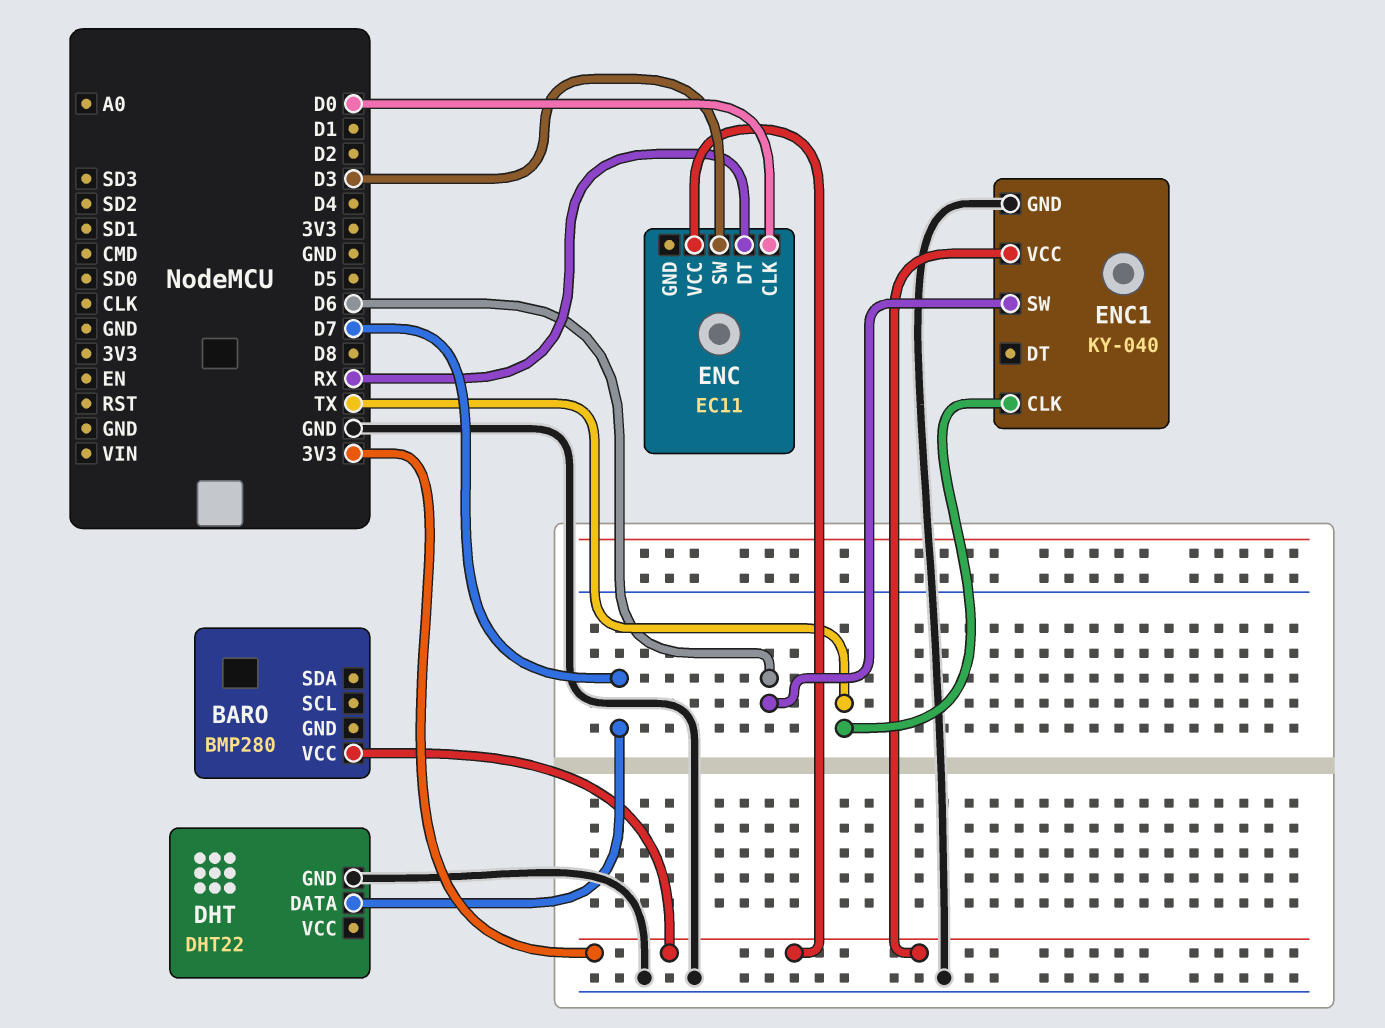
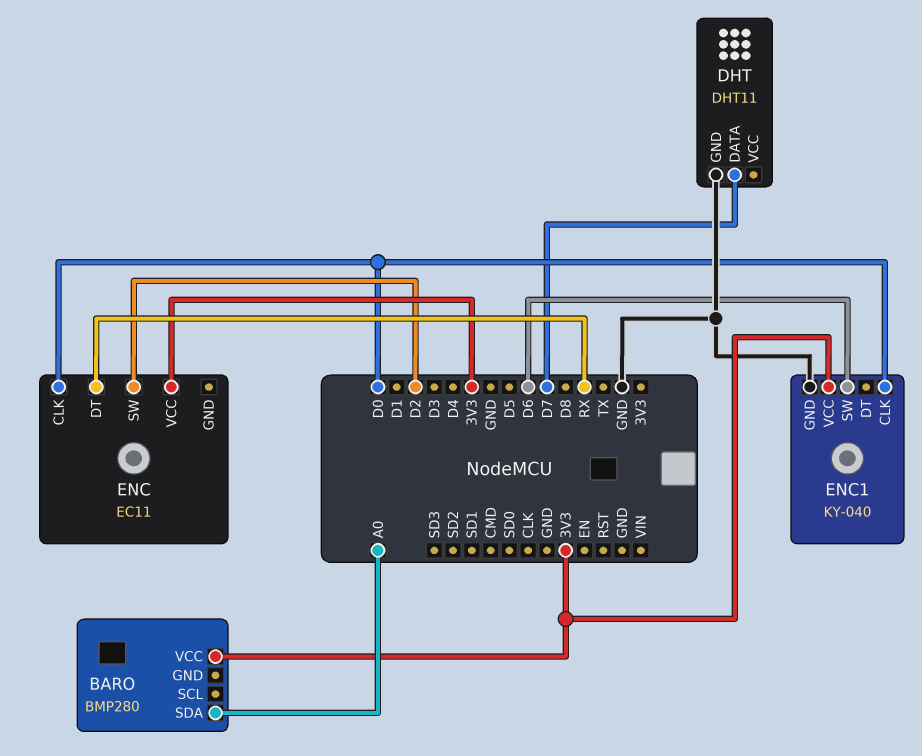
BARO pin SDA: none -> A0
DHT: DHT22 -> DHT11
ENC pin SW: D3 -> D2
ENC1 pin CLK: TX -> D0

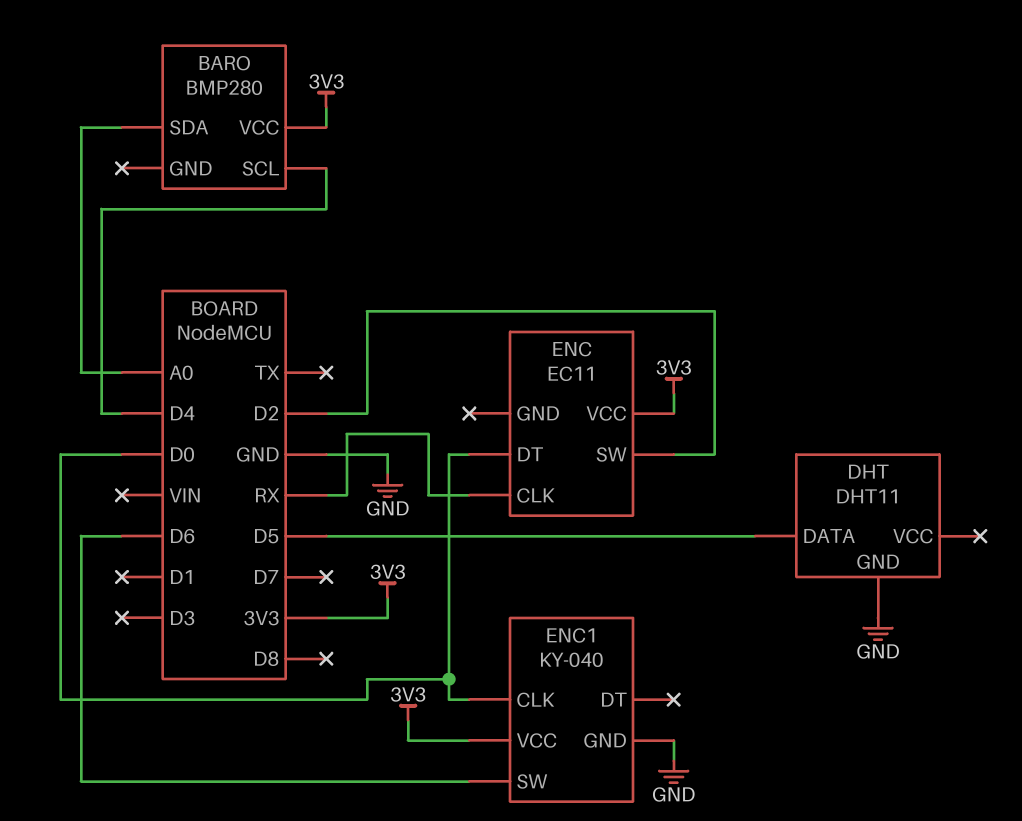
BARO pin SCL: none -> D4
DHT pin DATA: D7 -> D5
ENC pin CLK: D0 -> RX
ENC pin DT: RX -> D0

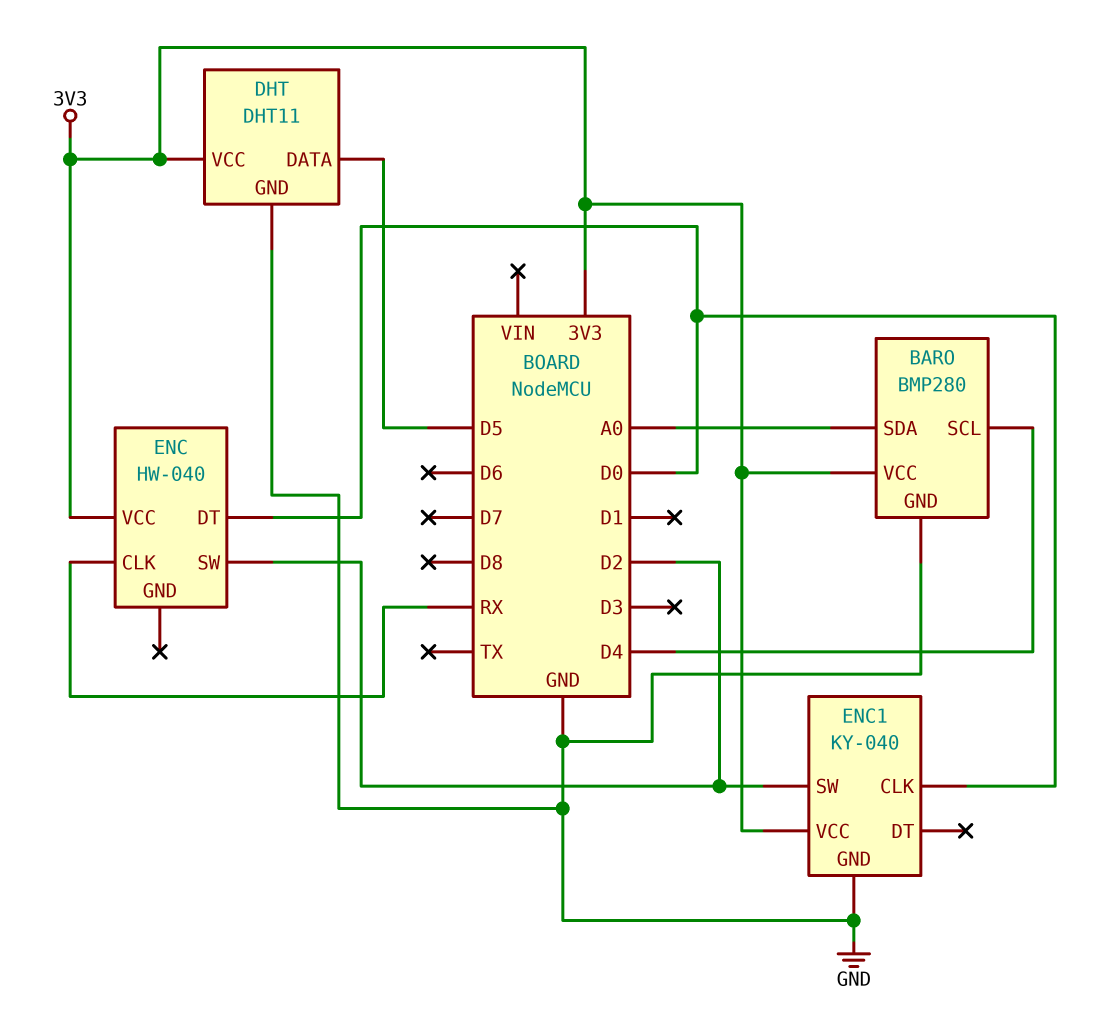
BARO pin GND: none -> GND
DHT pin VCC: none -> 3V3
ENC: EC11 -> HW-040
ENC1 pin SW: D6 -> D2

